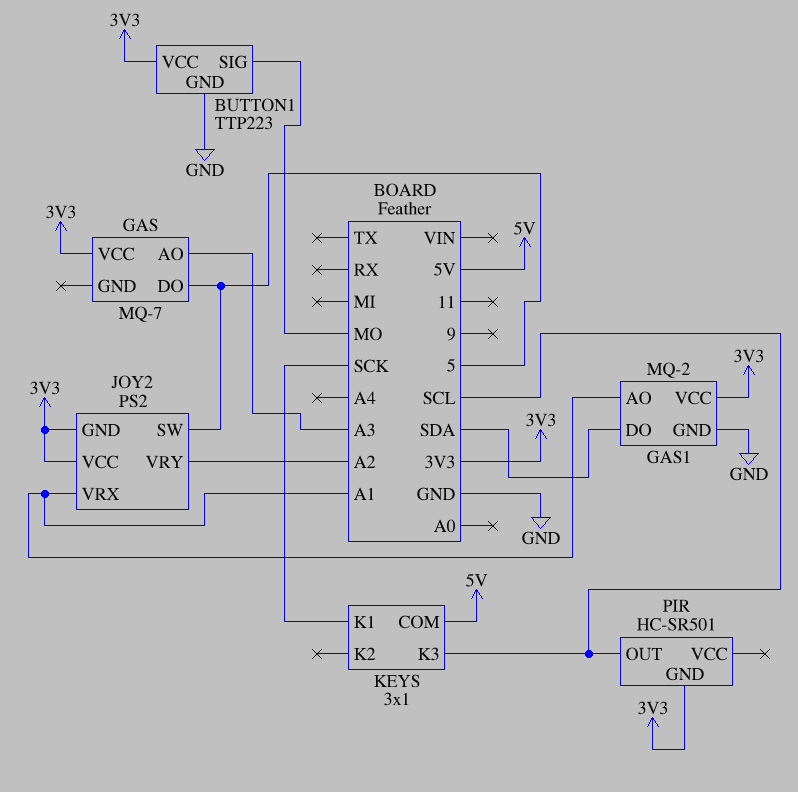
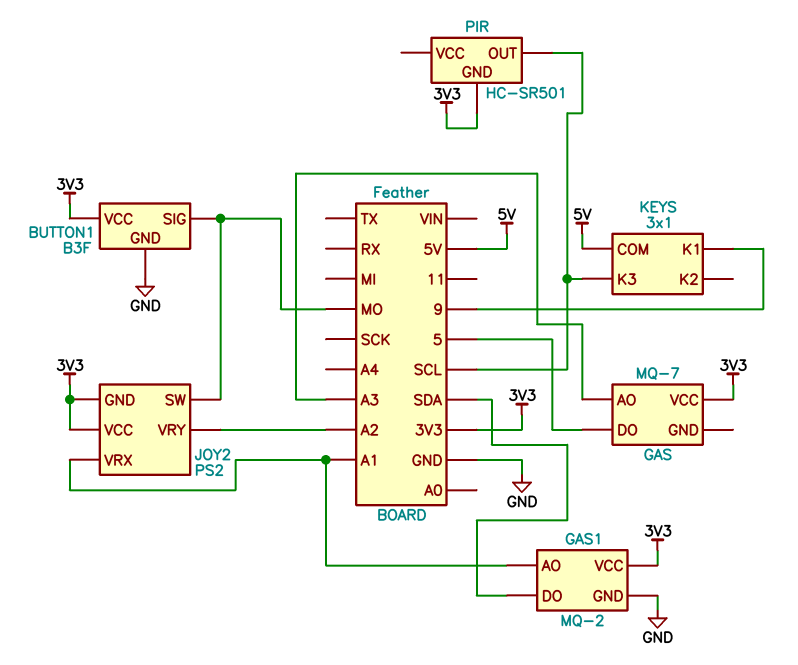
BUTTON1: TTP223 -> B3F
JOY2 pin SW: 5 -> MO
KEYS pin K1: SCK -> 9

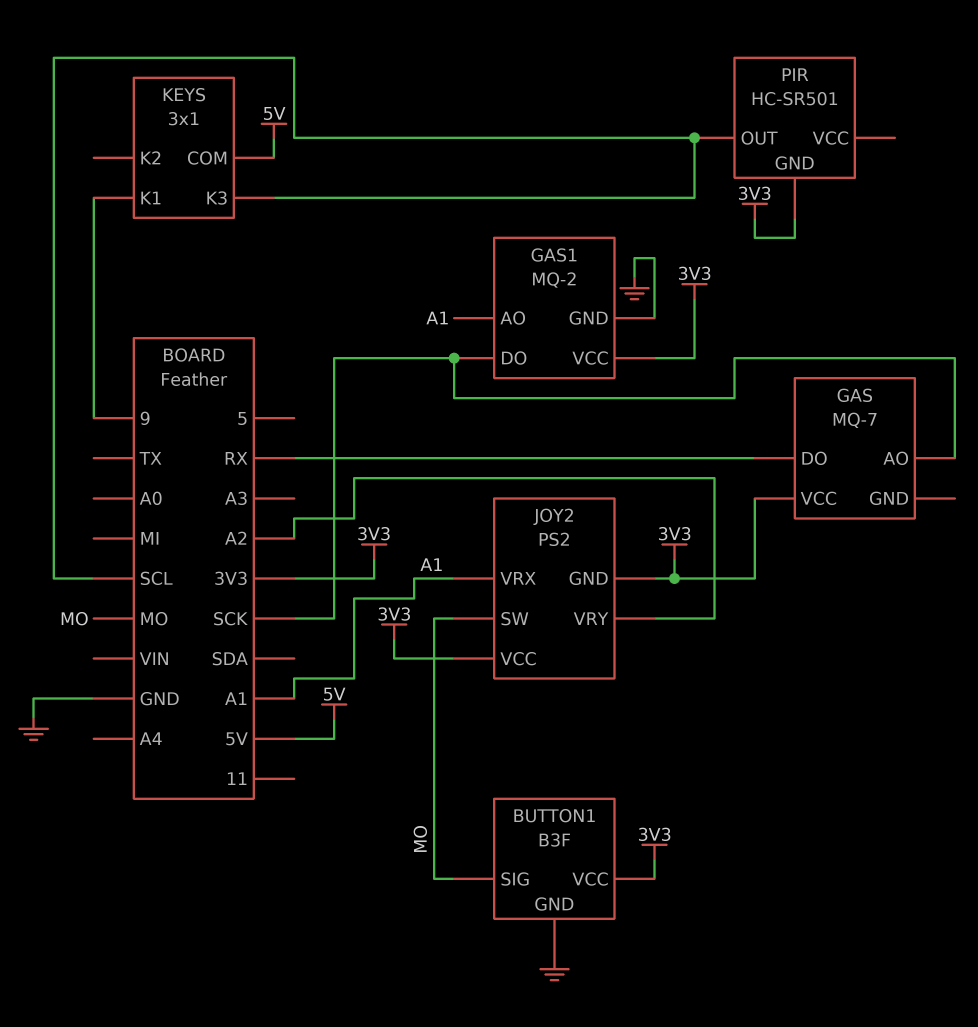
GAS pin AO: A3 -> SCK
GAS pin DO: 5 -> RX
GAS1 pin DO: SDA -> SCK

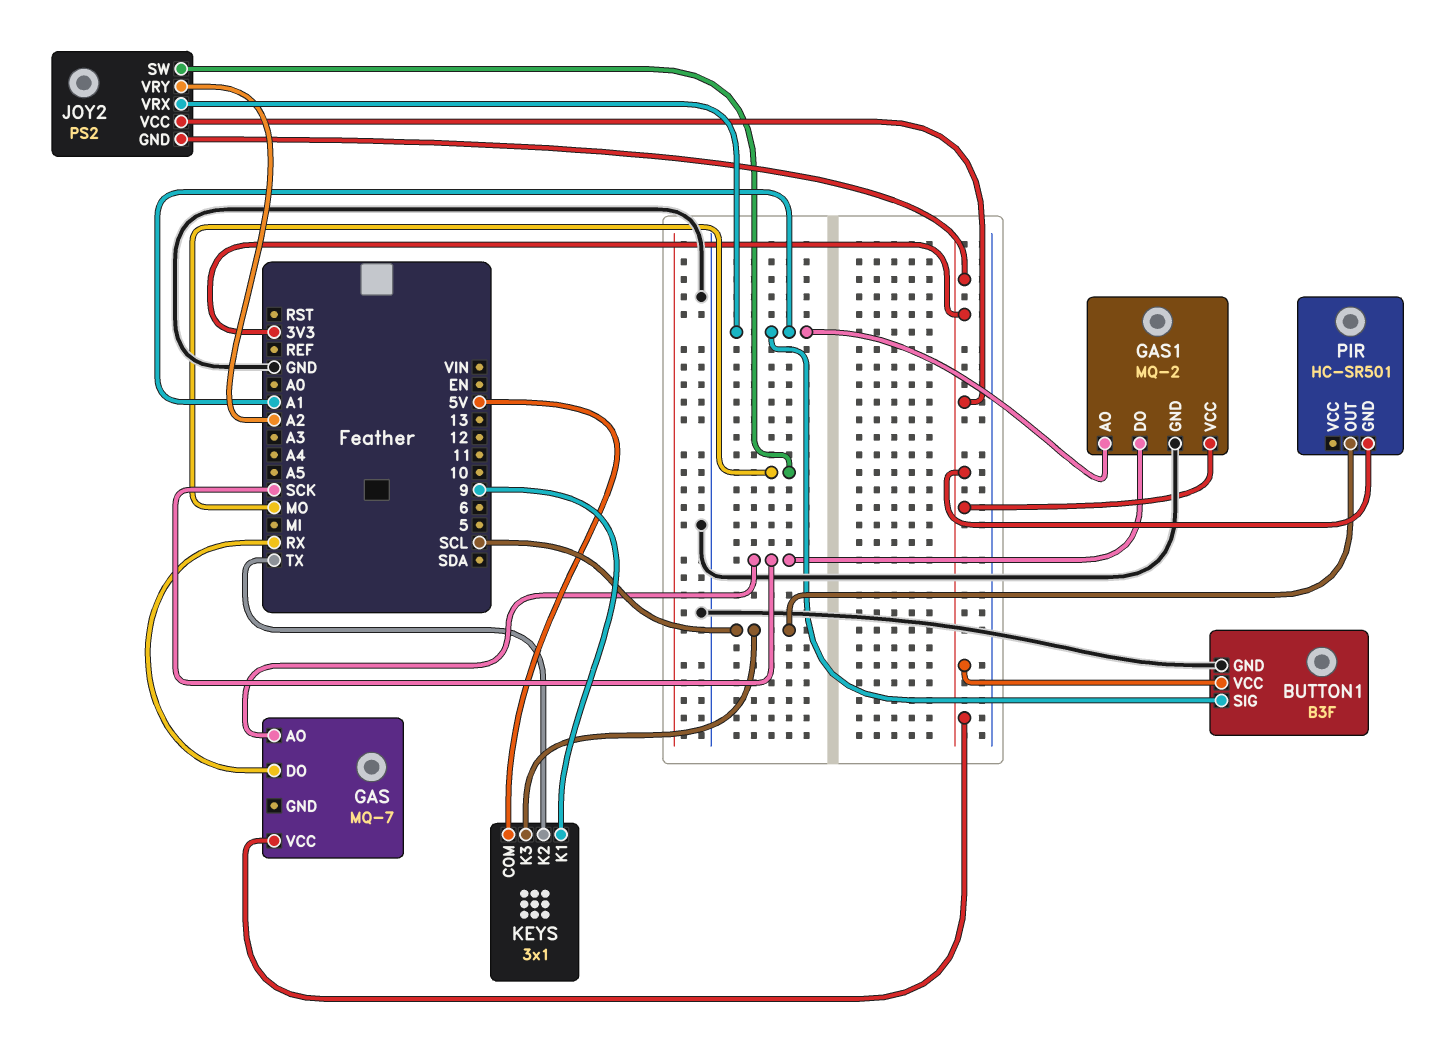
BUTTON1 pin SIG: MO -> A1
KEYS pin K2: none -> TX

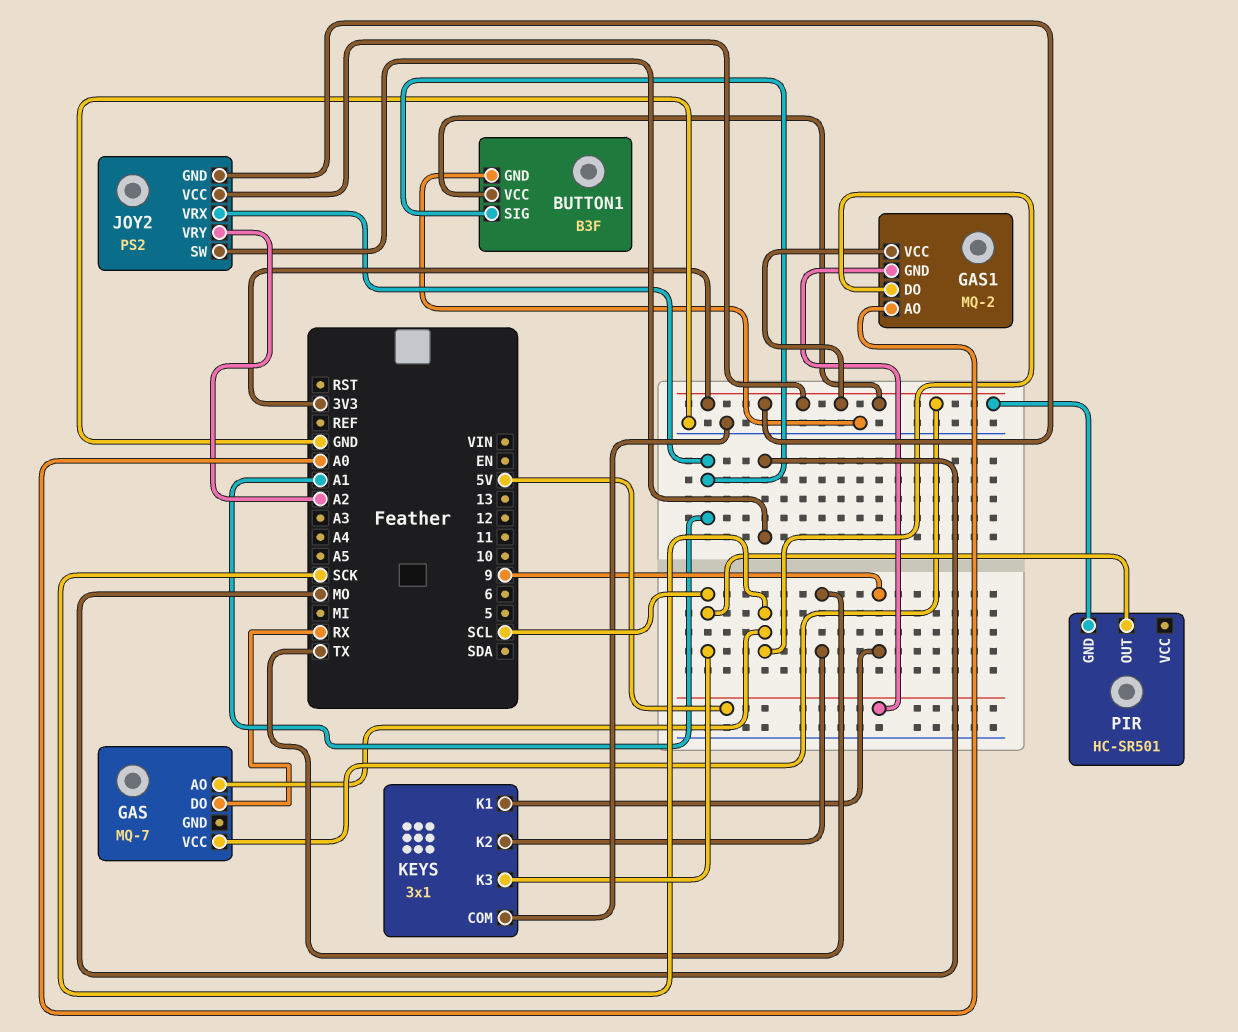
GAS1 pin AO: A1 -> A0
GAS1 pin GND: GND -> 5V
KEYS pin COM: 5V -> GND

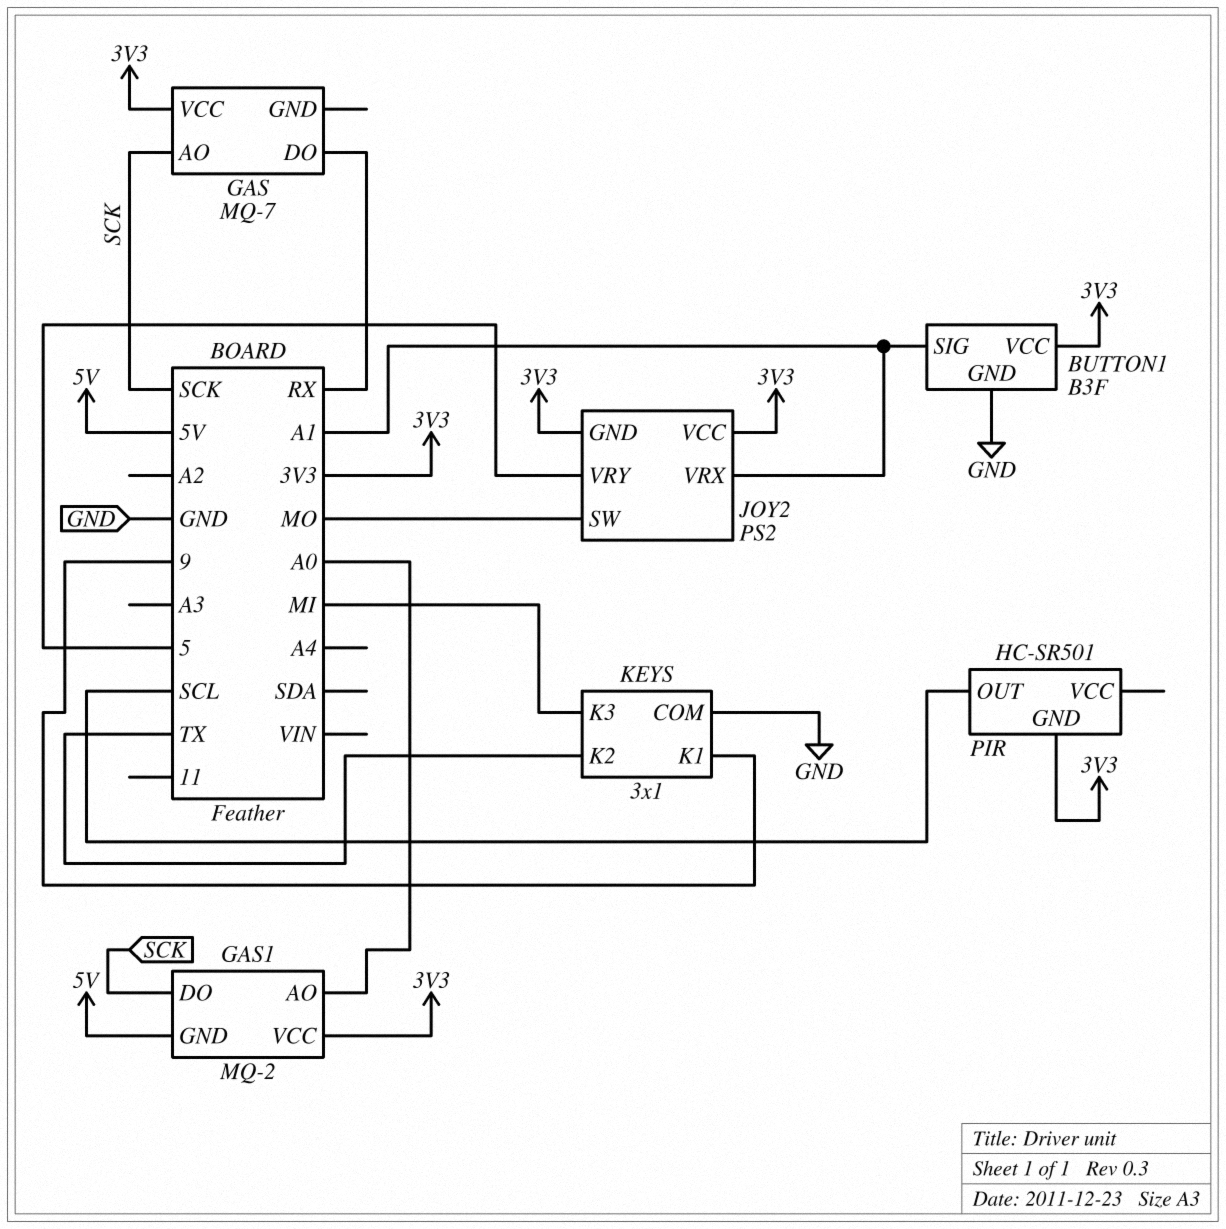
JOY2 pin VRY: A2 -> 5
KEYS pin K3: SCL -> MI

